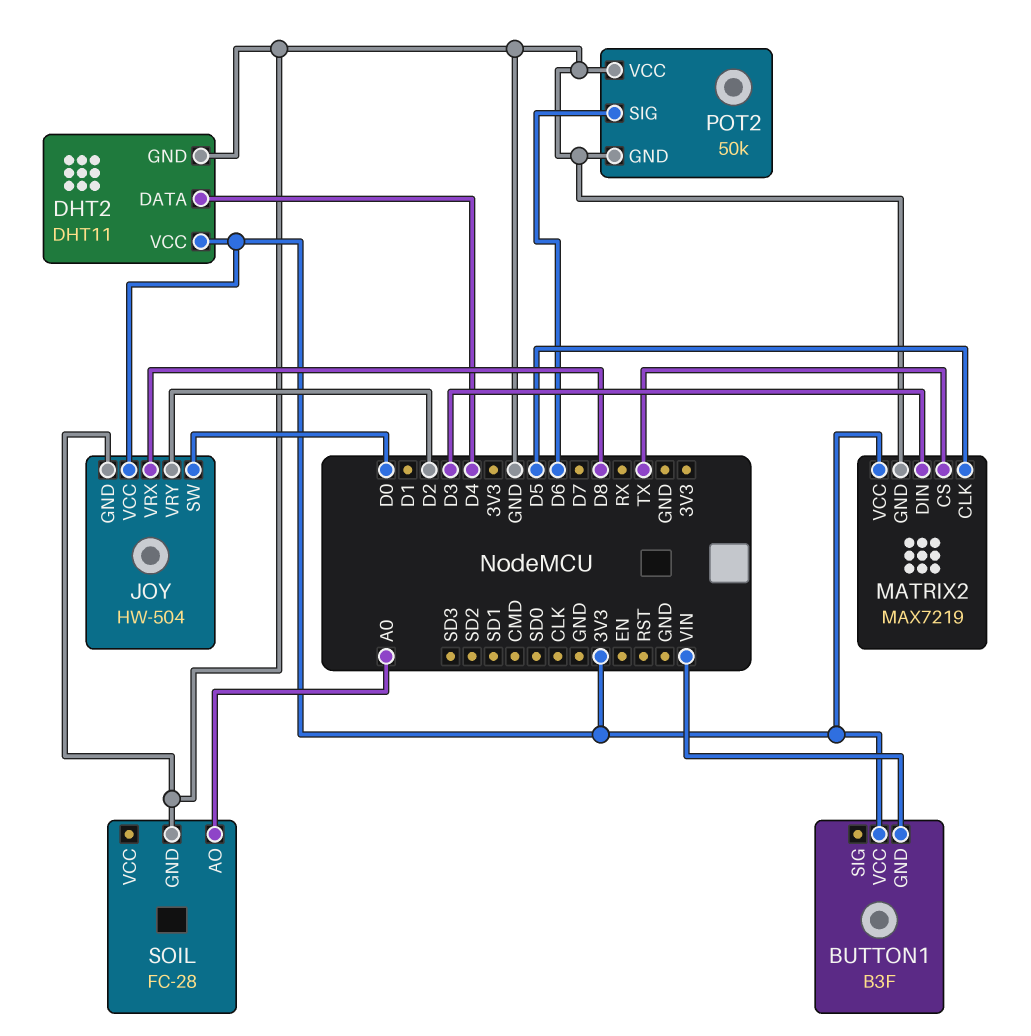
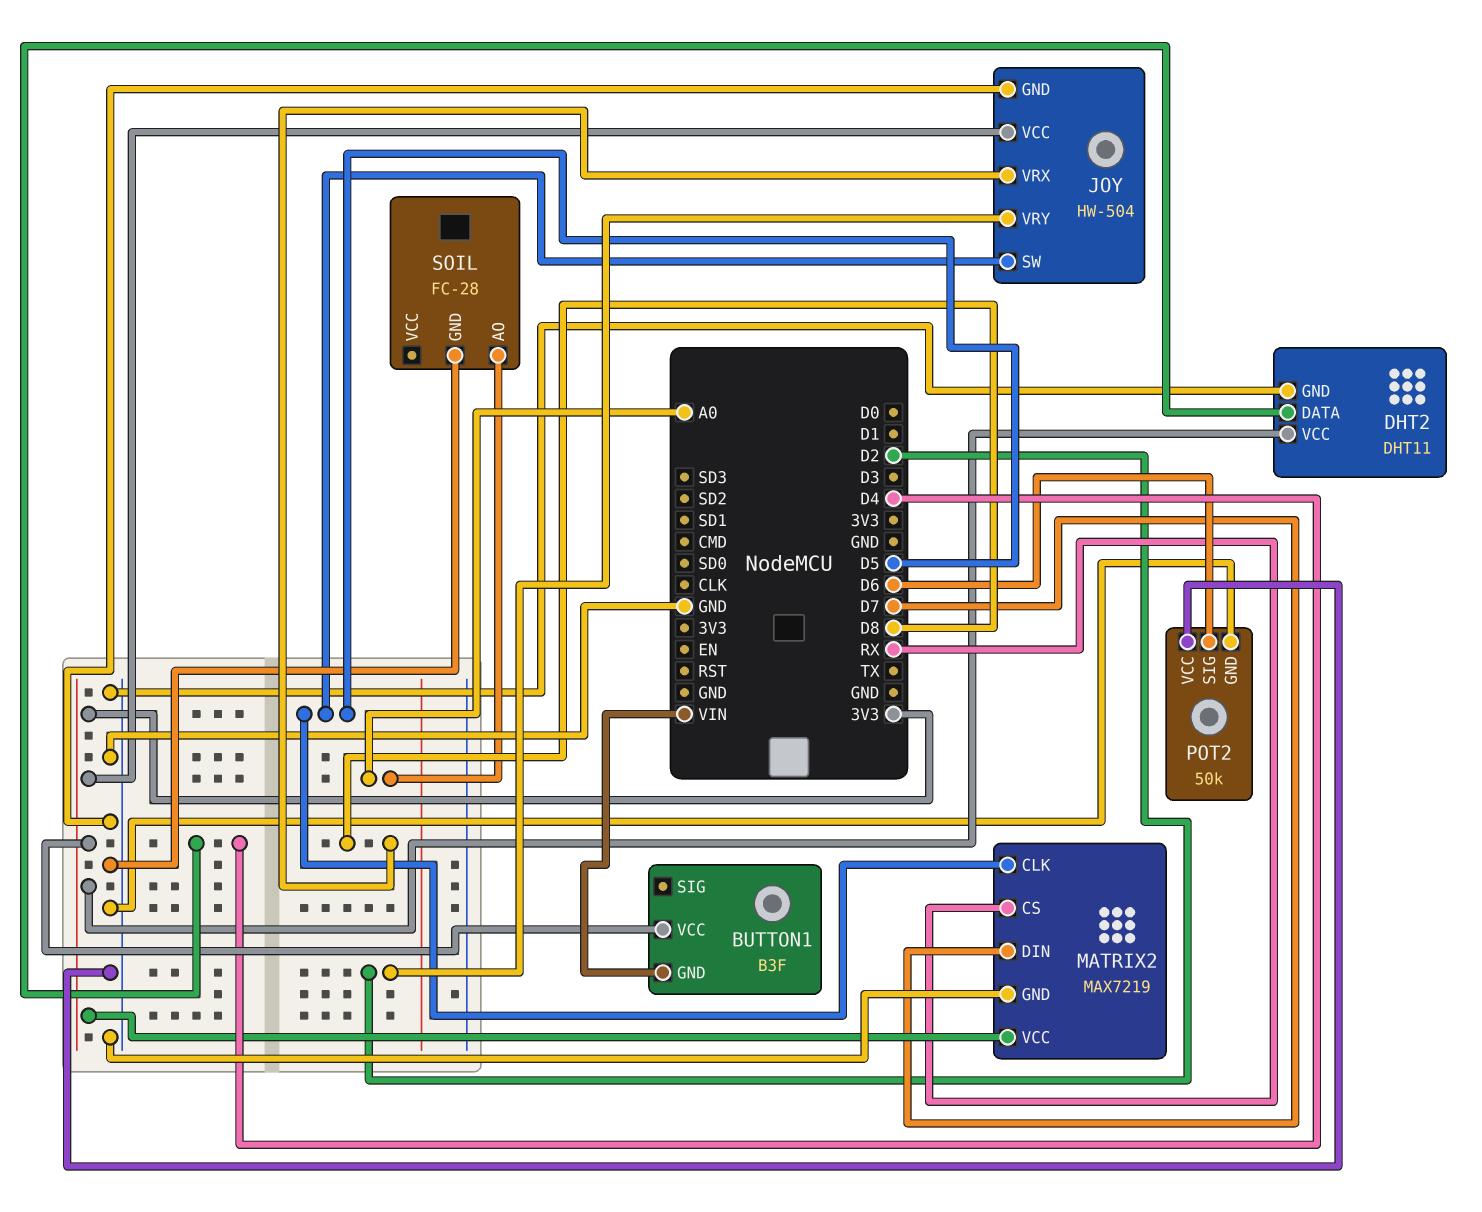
JOY pin SW: D0 -> D5
MATRIX2 pin CS: TX -> RX
MATRIX2 pin DIN: D3 -> D7

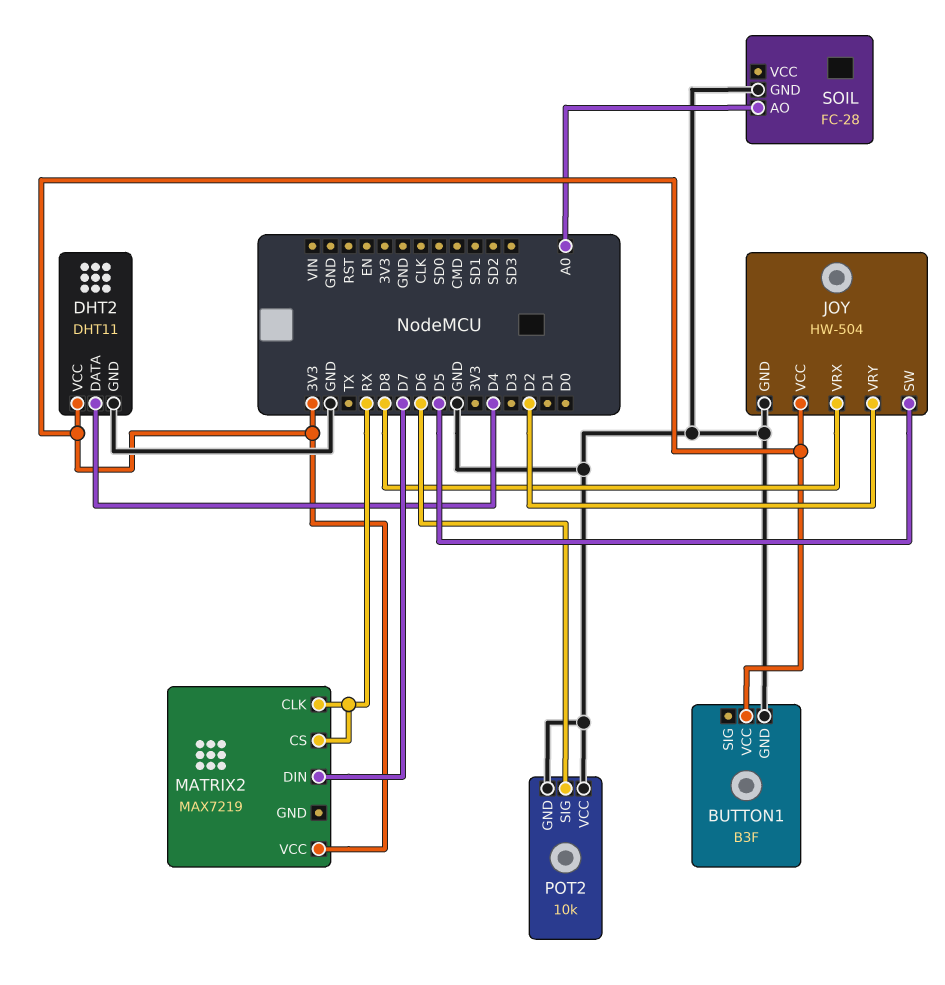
BUTTON1 pin GND: VIN -> GND
MATRIX2 pin CLK: D5 -> RX
MATRIX2 pin GND: GND -> none
POT2: 50k -> 10k

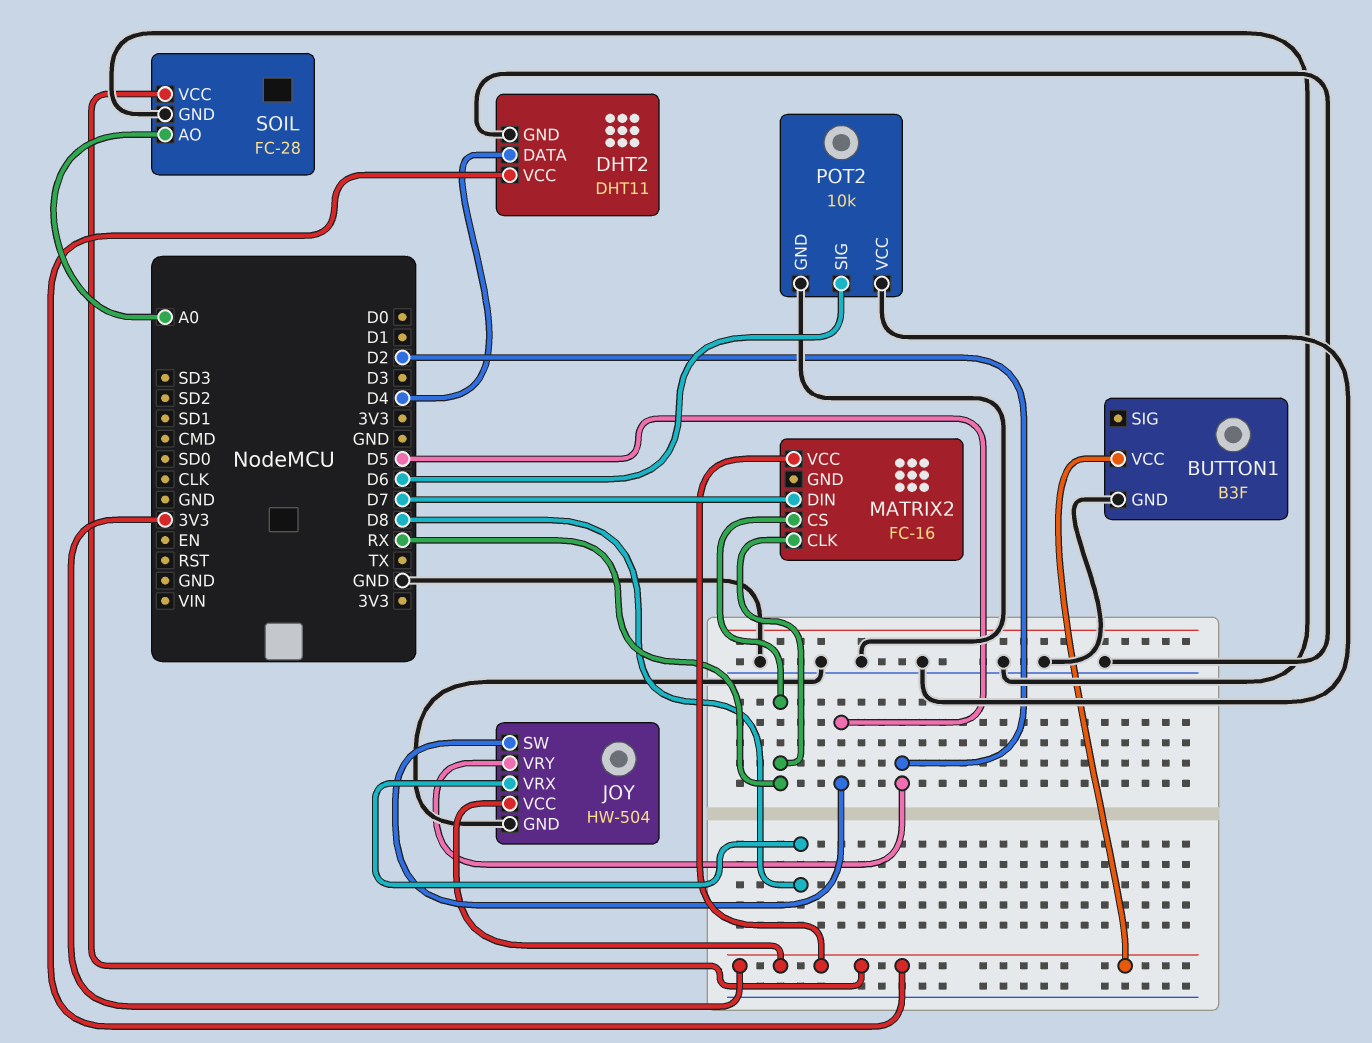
MATRIX2: MAX7219 -> FC-16
SOIL pin VCC: none -> 3V3

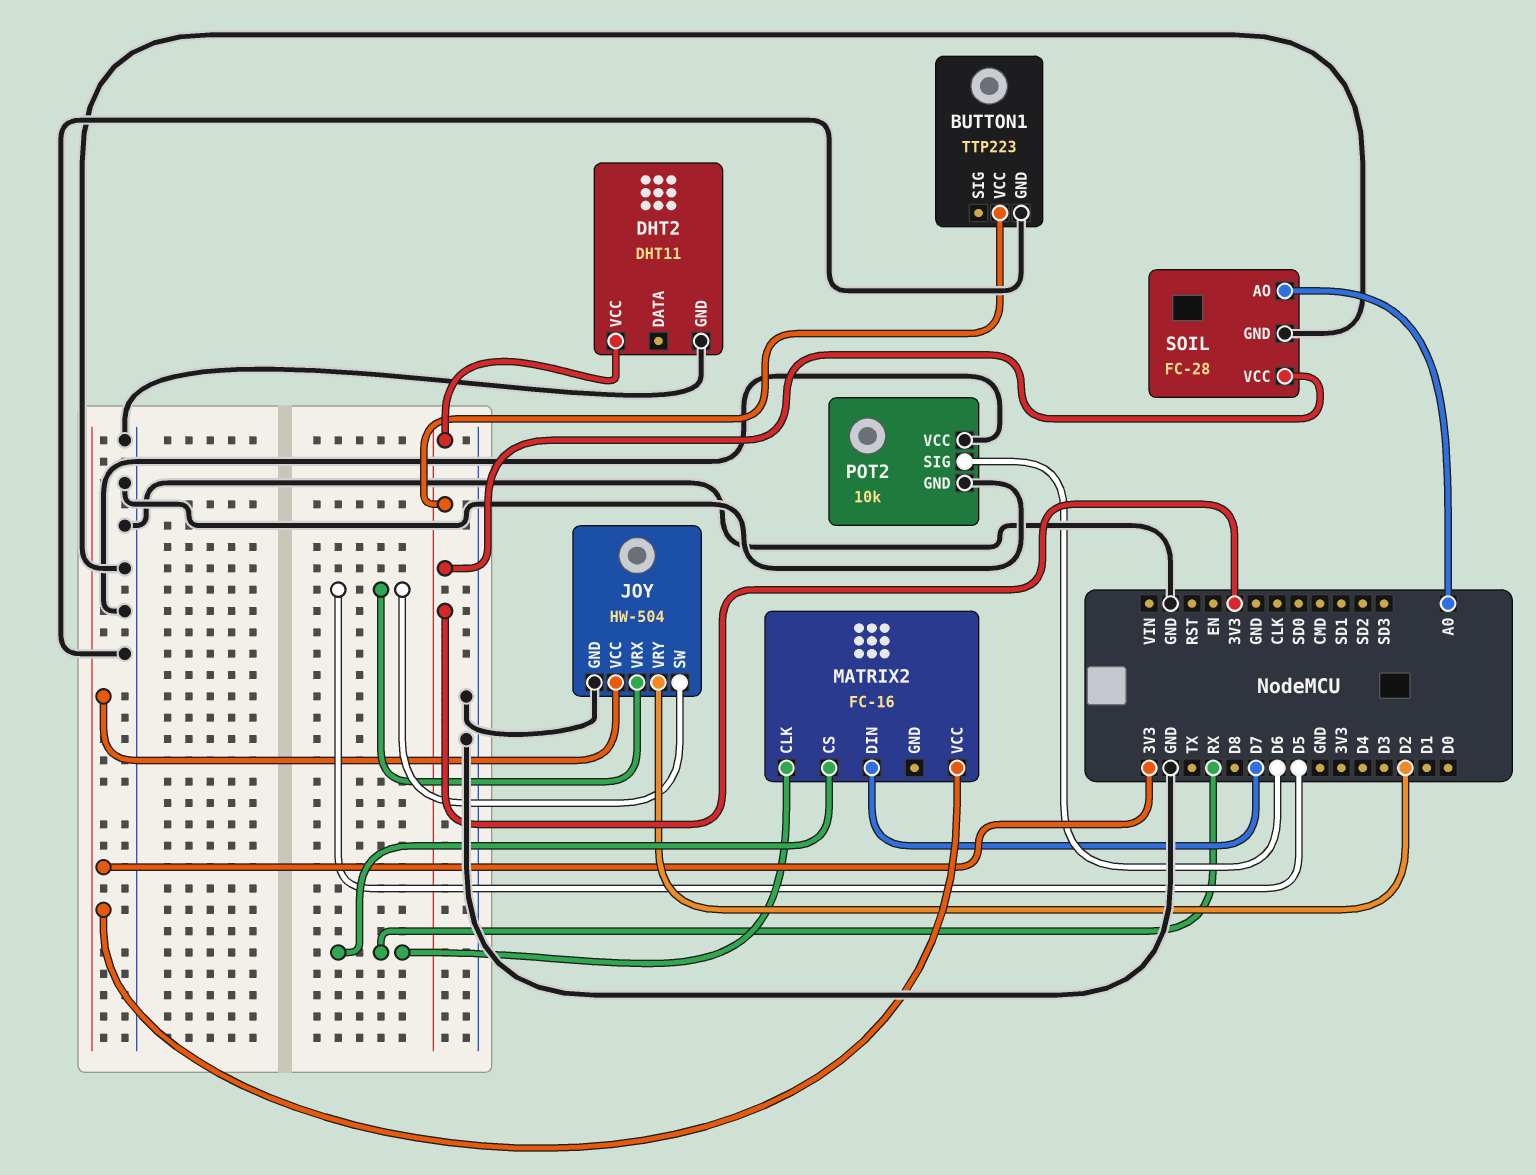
BUTTON1: B3F -> TTP223
DHT2 pin DATA: D4 -> none
JOY pin VRX: D8 -> D5

